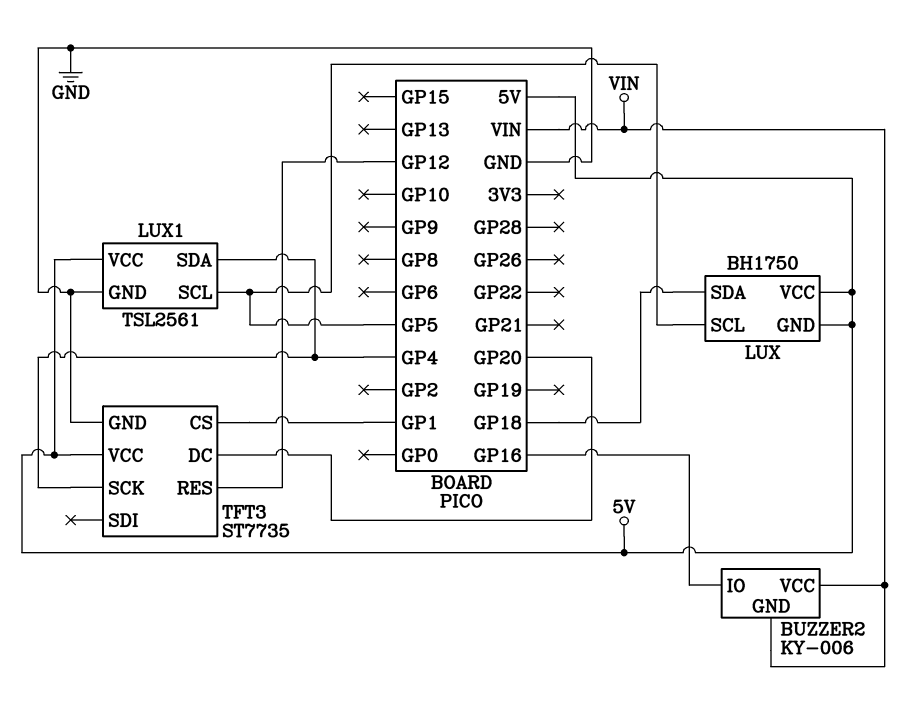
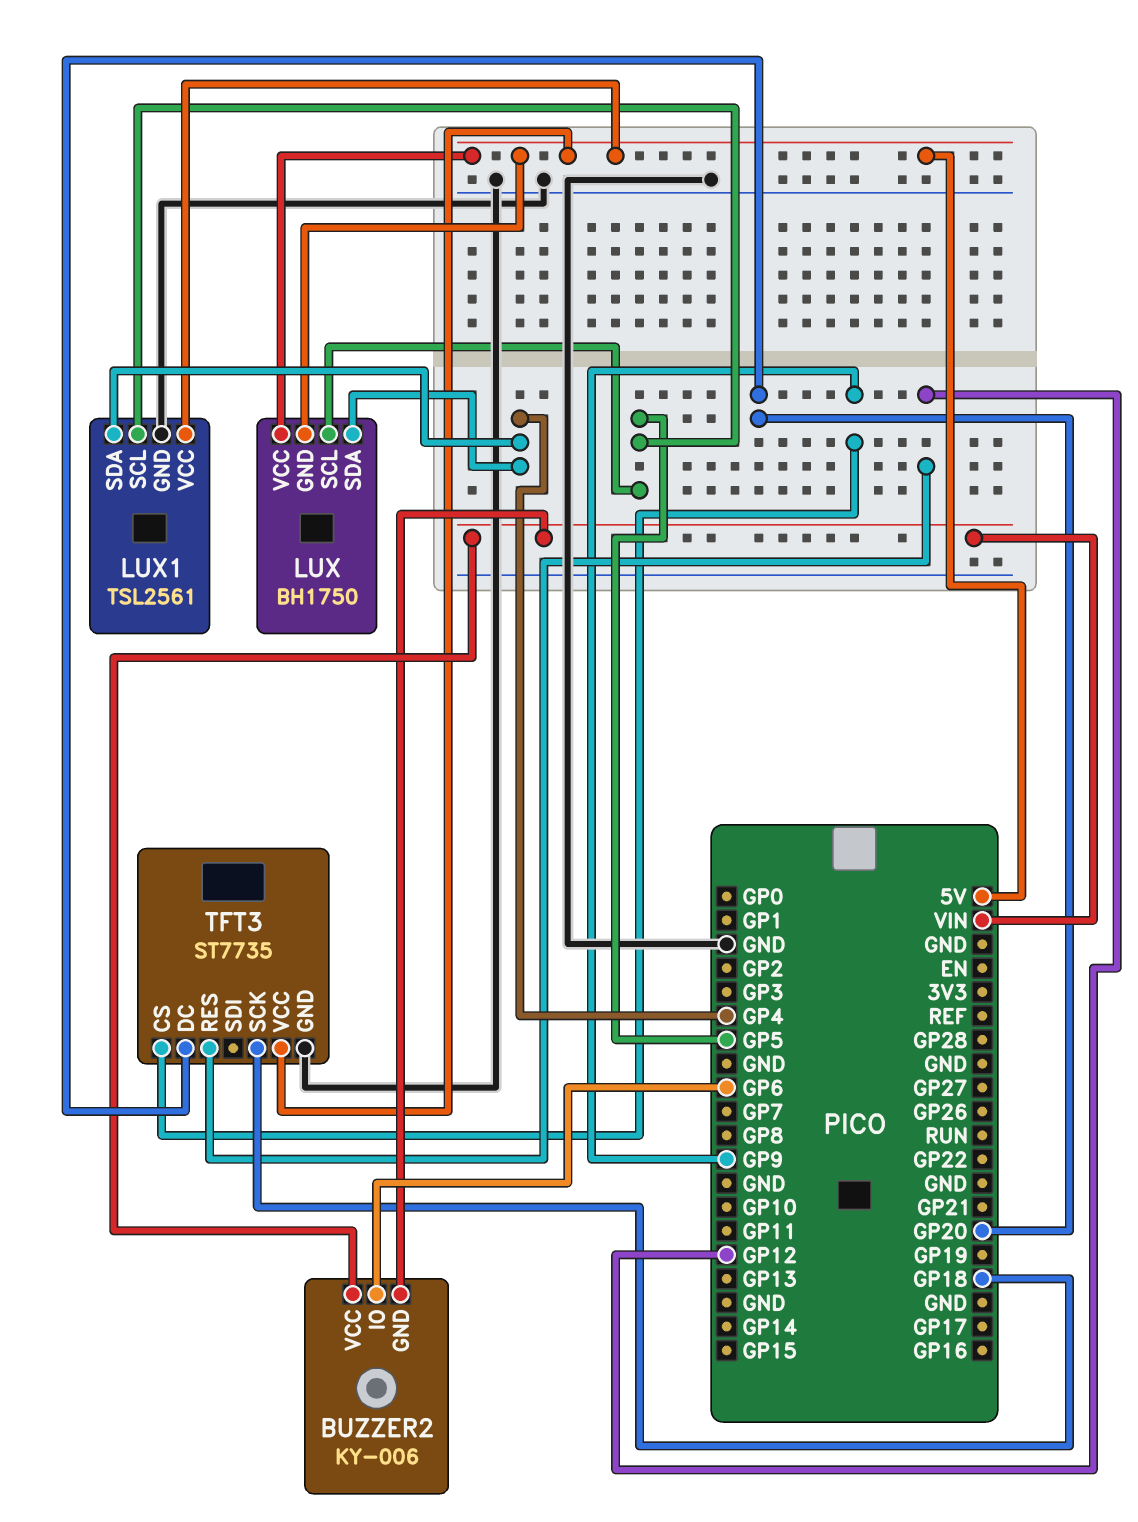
BUZZER2 pin IO: GP16 -> GP6
LUX pin SDA: GP18 -> GP4
TFT3 pin CS: GP1 -> GP9
TFT3 pin SCK: GP4 -> GP18

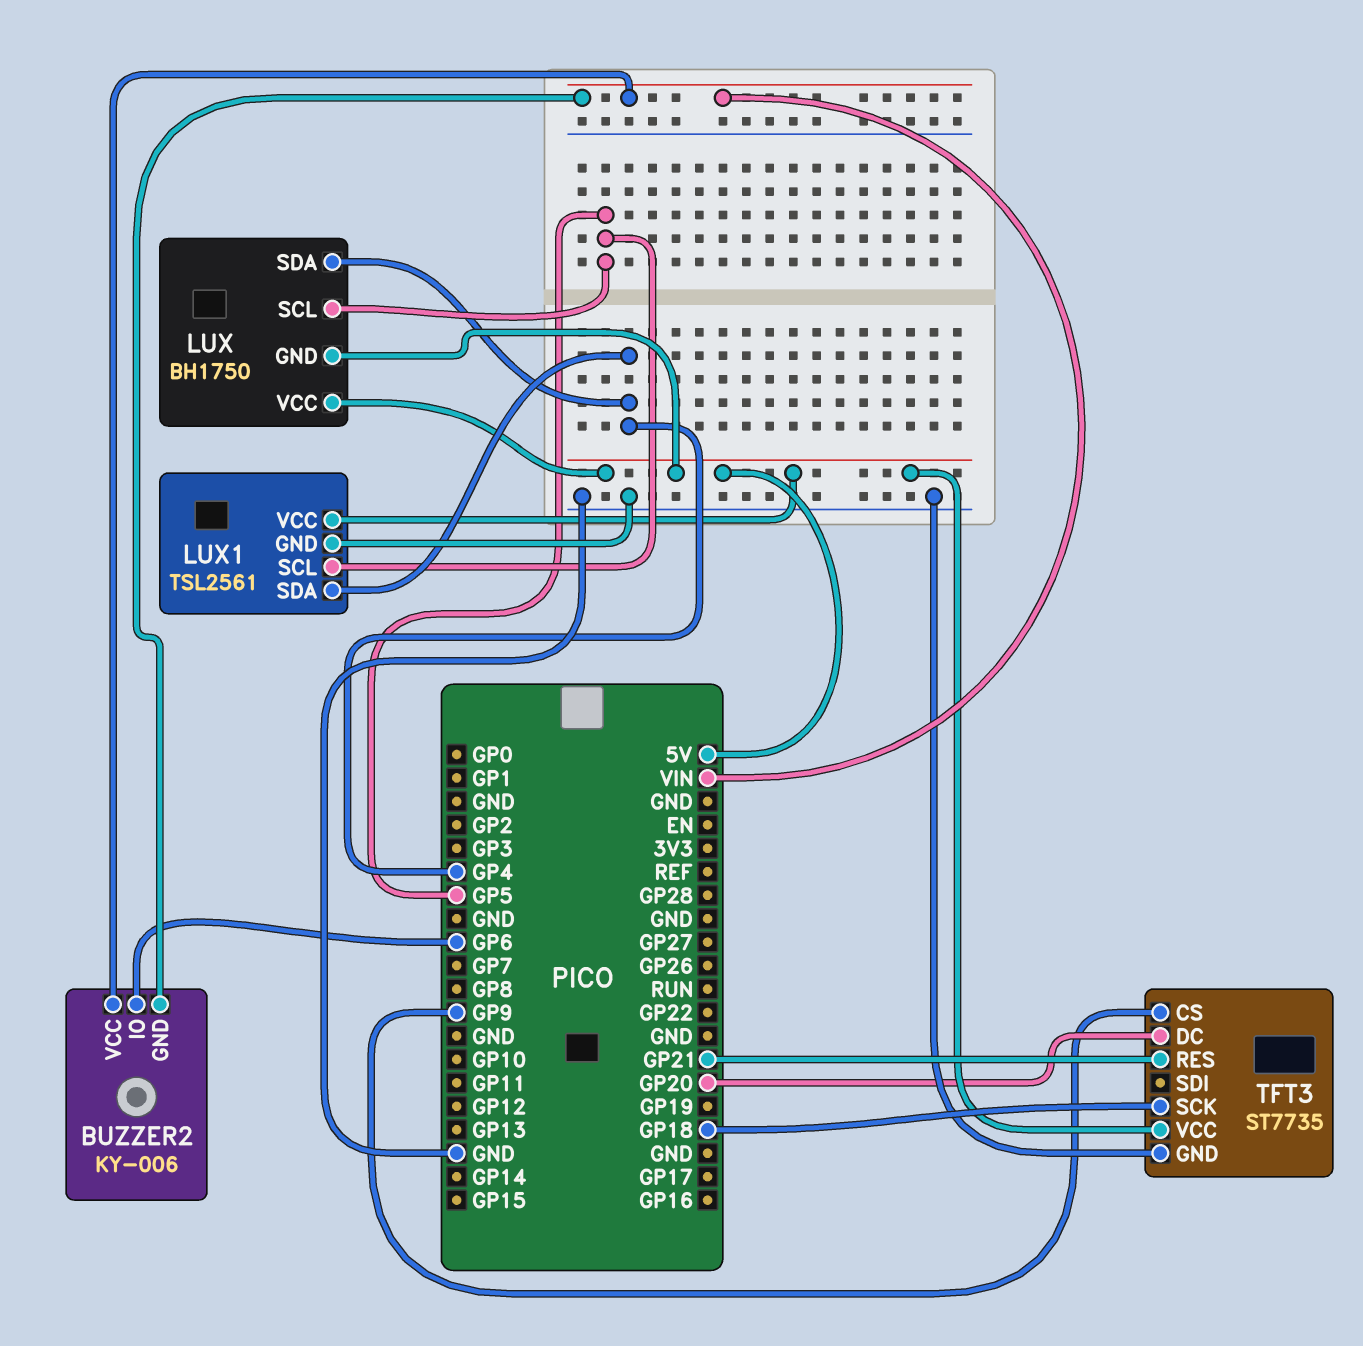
TFT3 pin RES: GP12 -> GP21

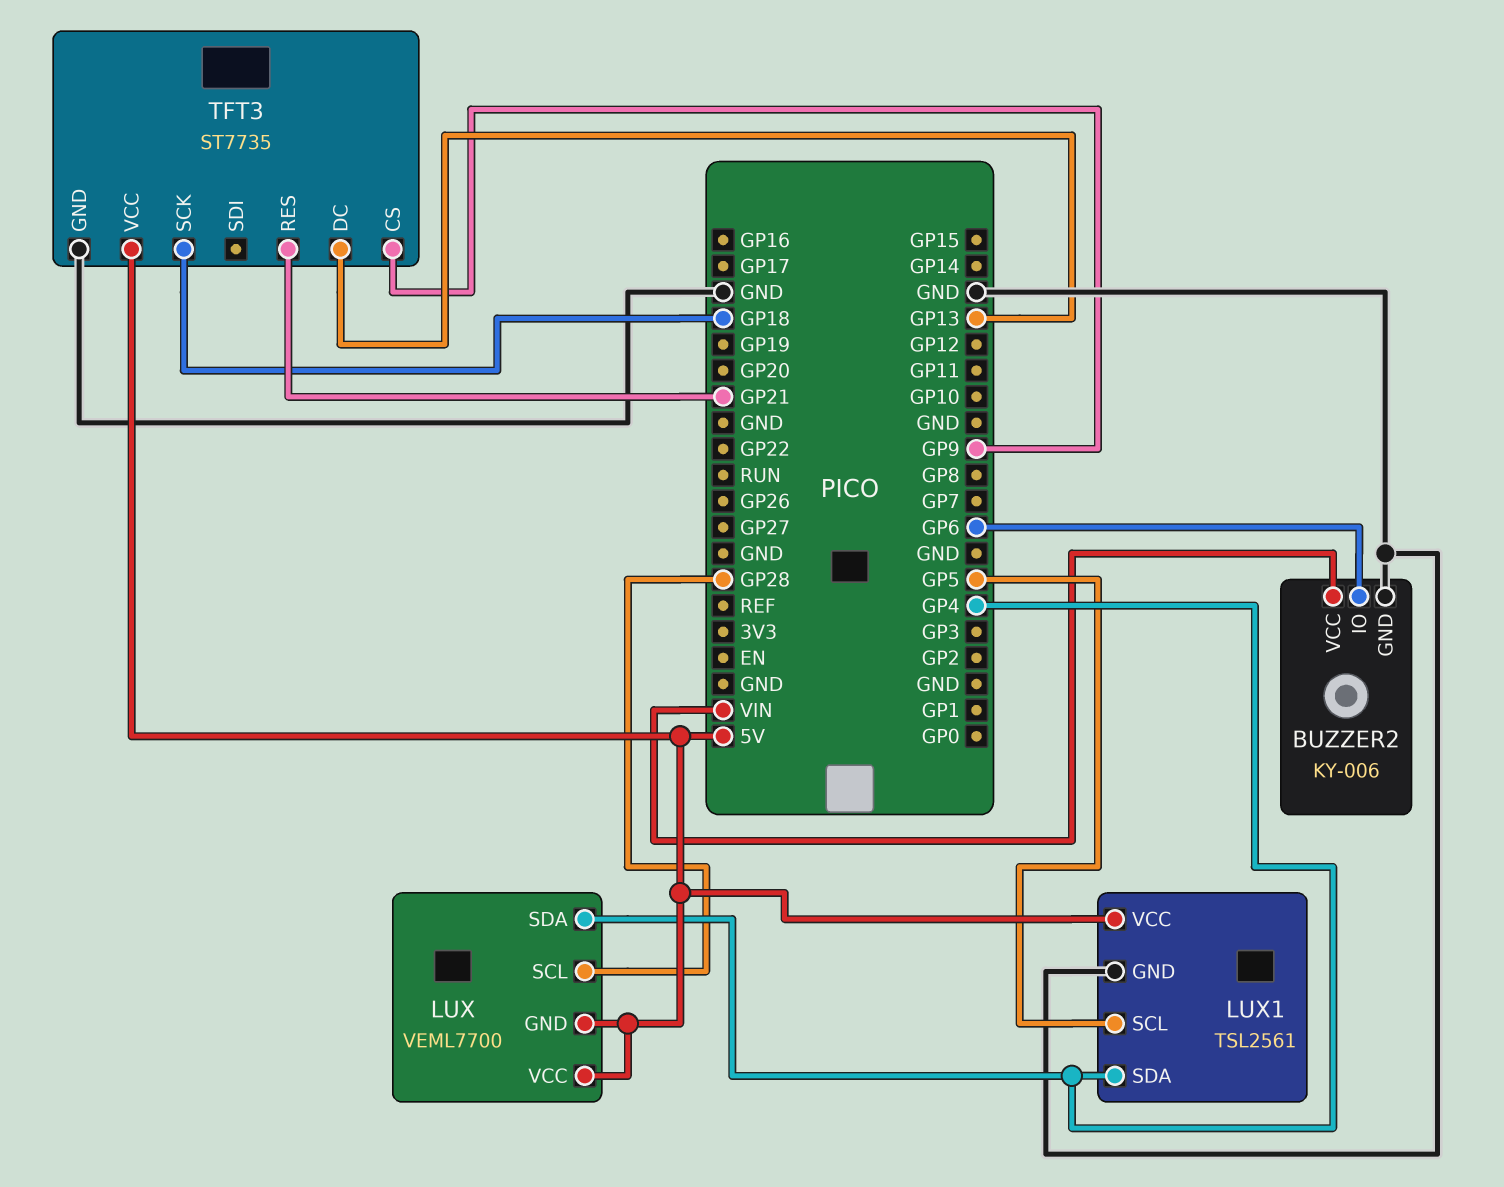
BUZZER2 pin GND: VIN -> GND
LUX: BH1750 -> VEML7700
LUX pin SCL: GP5 -> GP28
TFT3 pin DC: GP20 -> GP13

